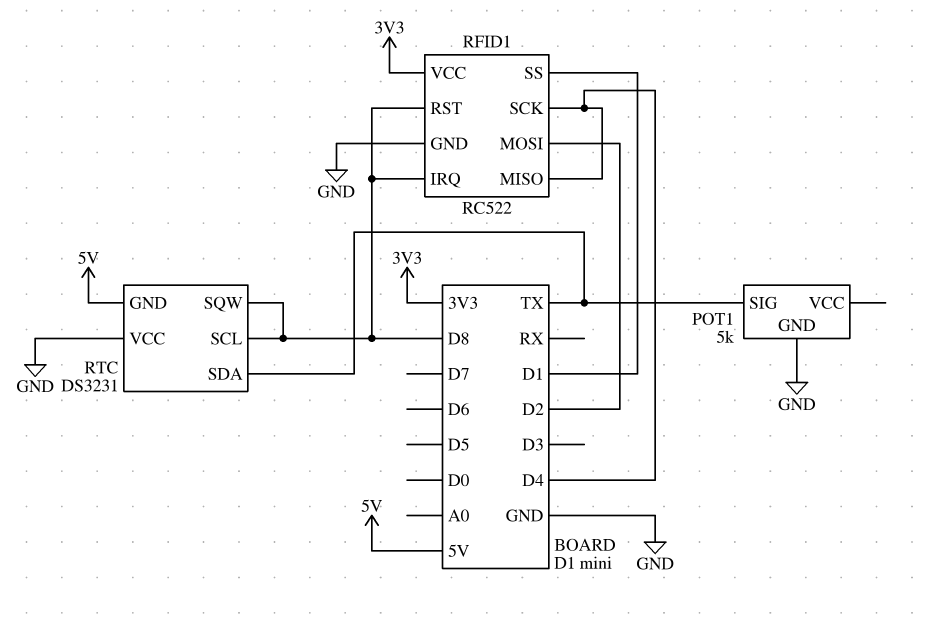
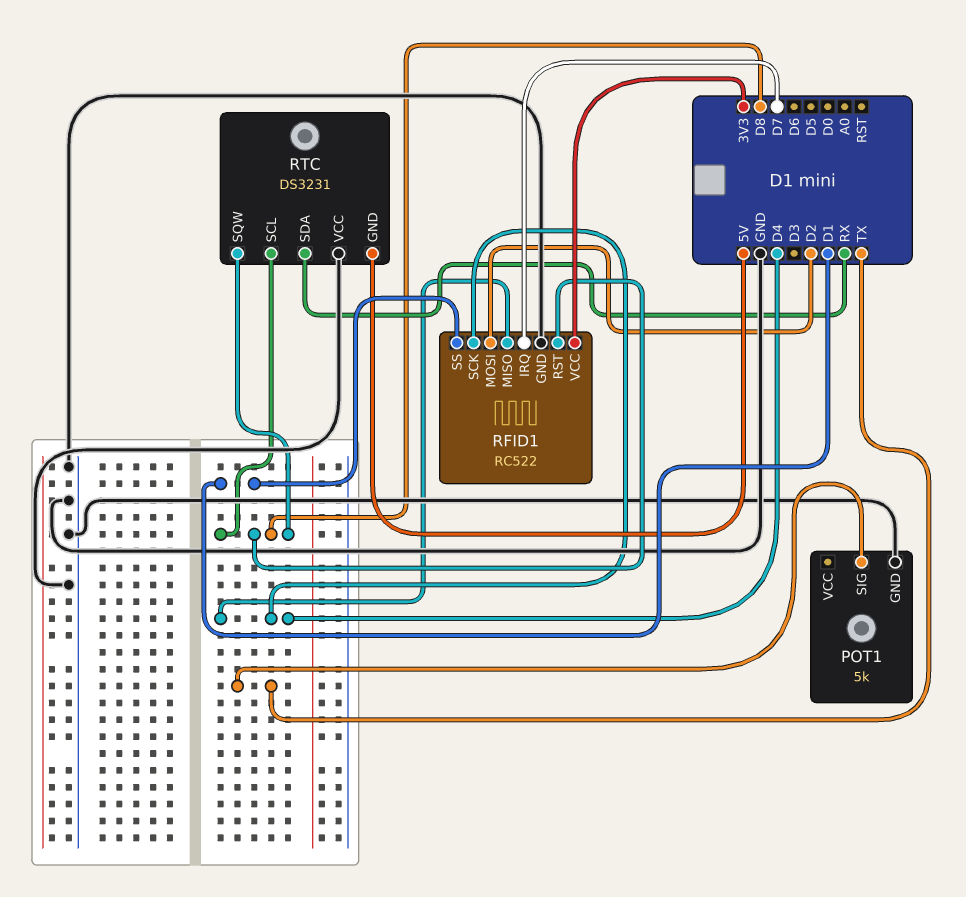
RFID1 pin IRQ: D8 -> D7
RTC pin SDA: TX -> RX

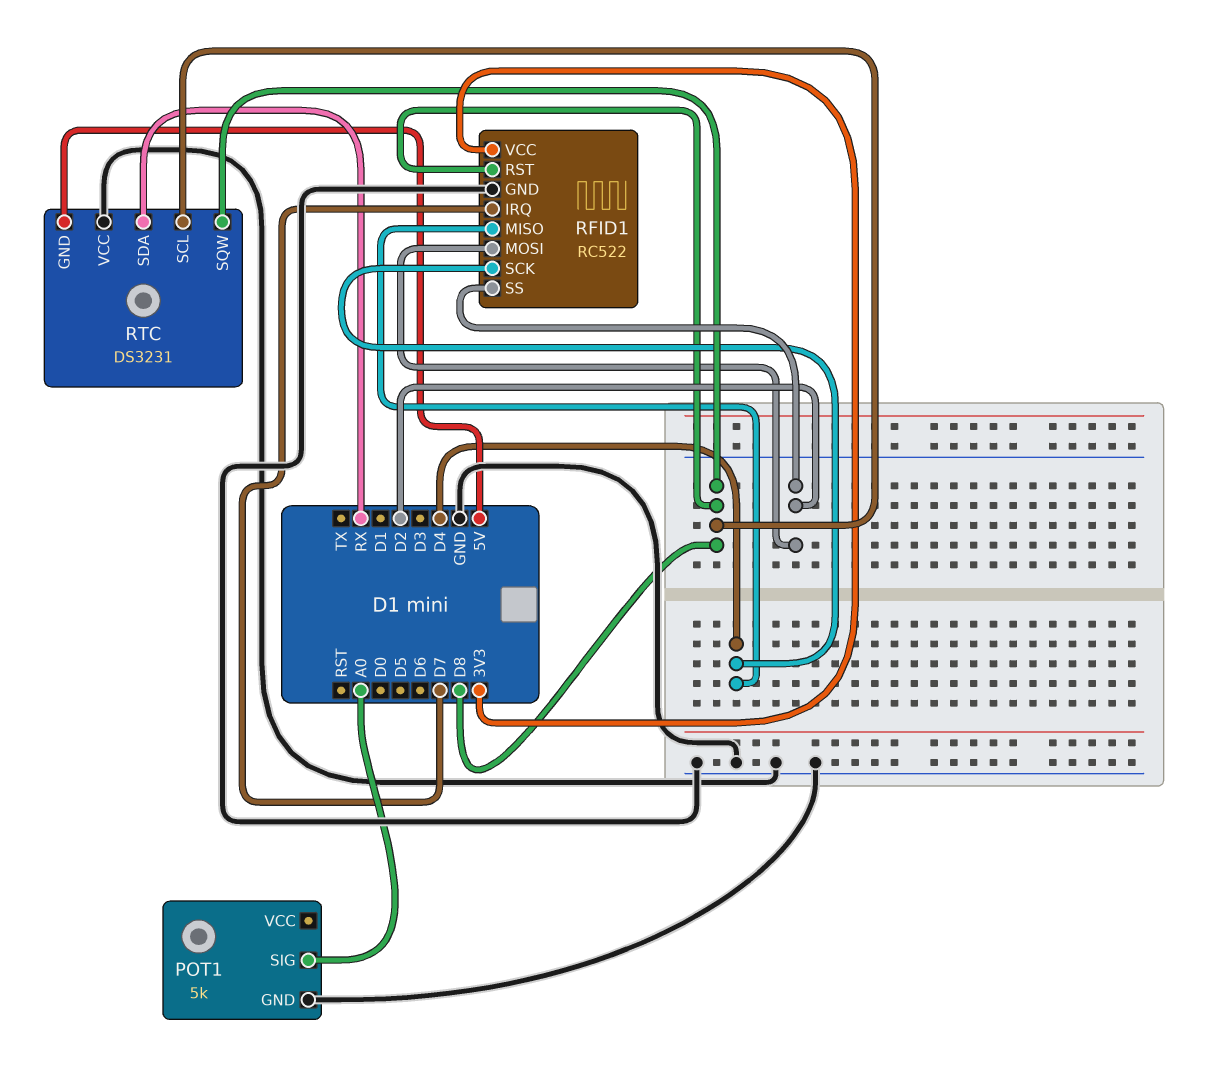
POT1 pin SIG: TX -> A0
RFID1 pin SS: D1 -> D2

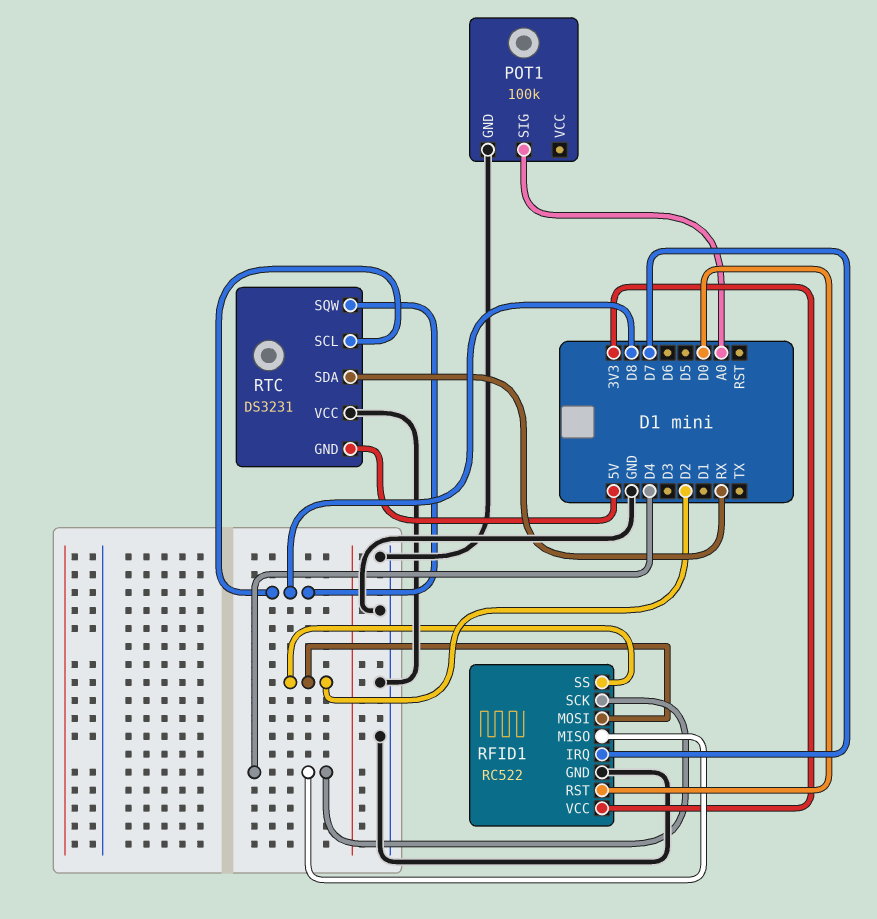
POT1: 5k -> 100k
RFID1 pin RST: D8 -> D0

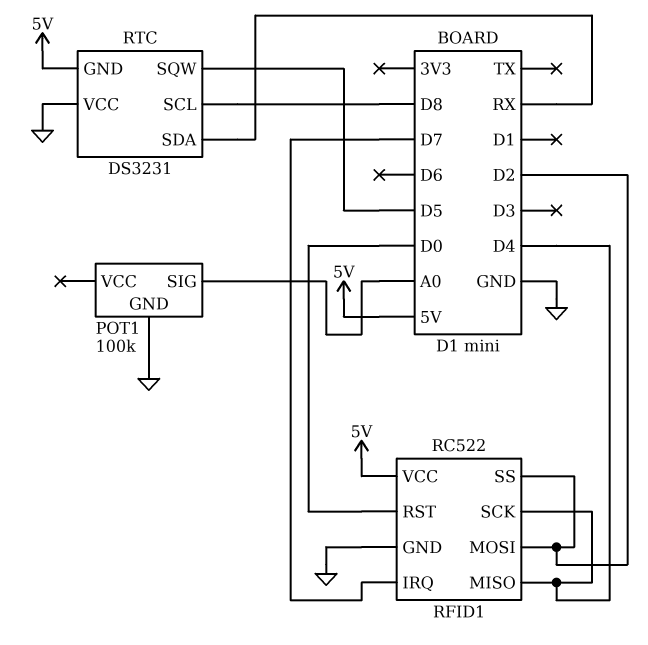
RFID1 pin VCC: 3V3 -> 5V
RTC pin SQW: D8 -> D5

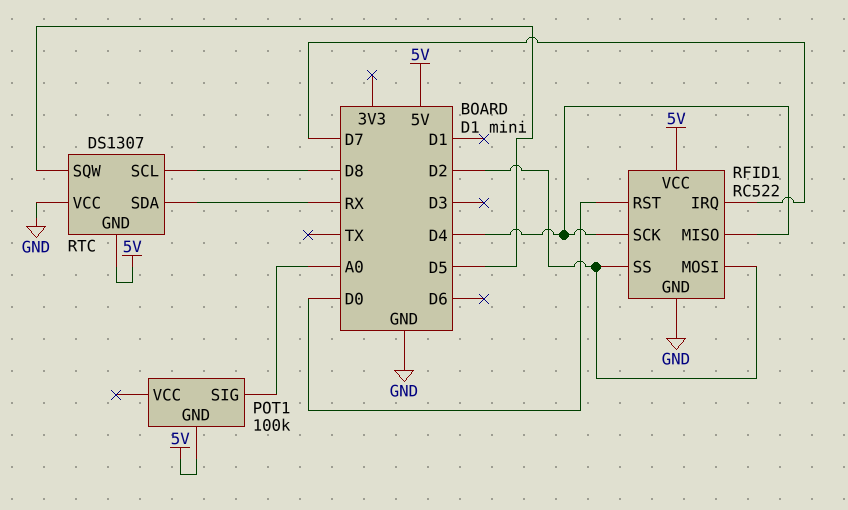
POT1 pin GND: GND -> 5V
RTC: DS3231 -> DS1307

